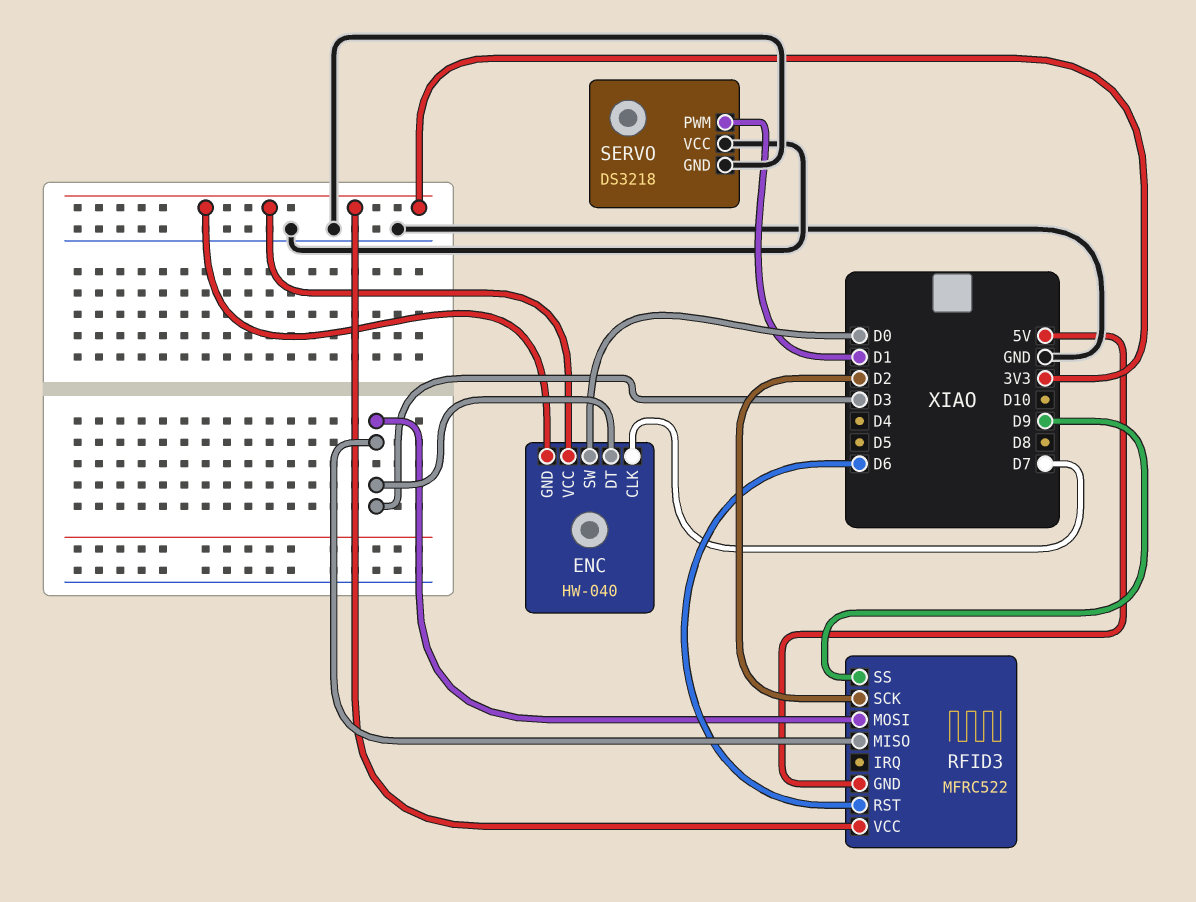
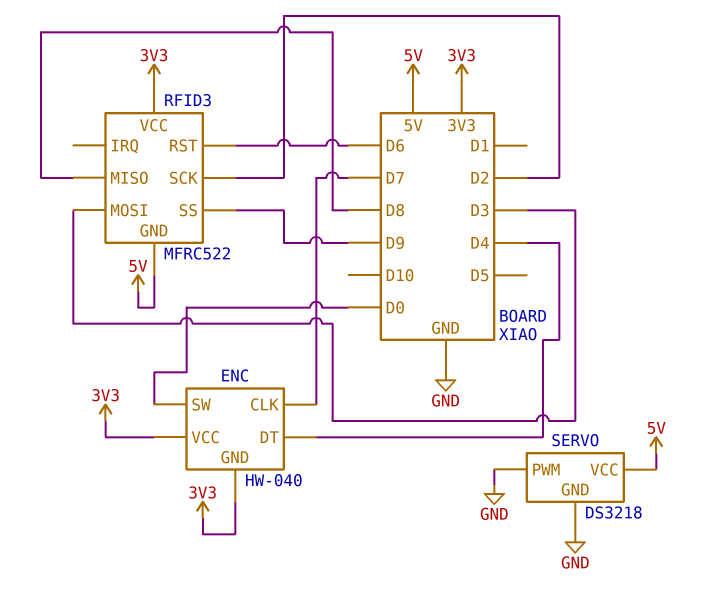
ENC pin DT: D3 -> D4
RFID3 pin MISO: D3 -> D8
SERVO pin PWM: D1 -> GND
SERVO pin VCC: GND -> 5V

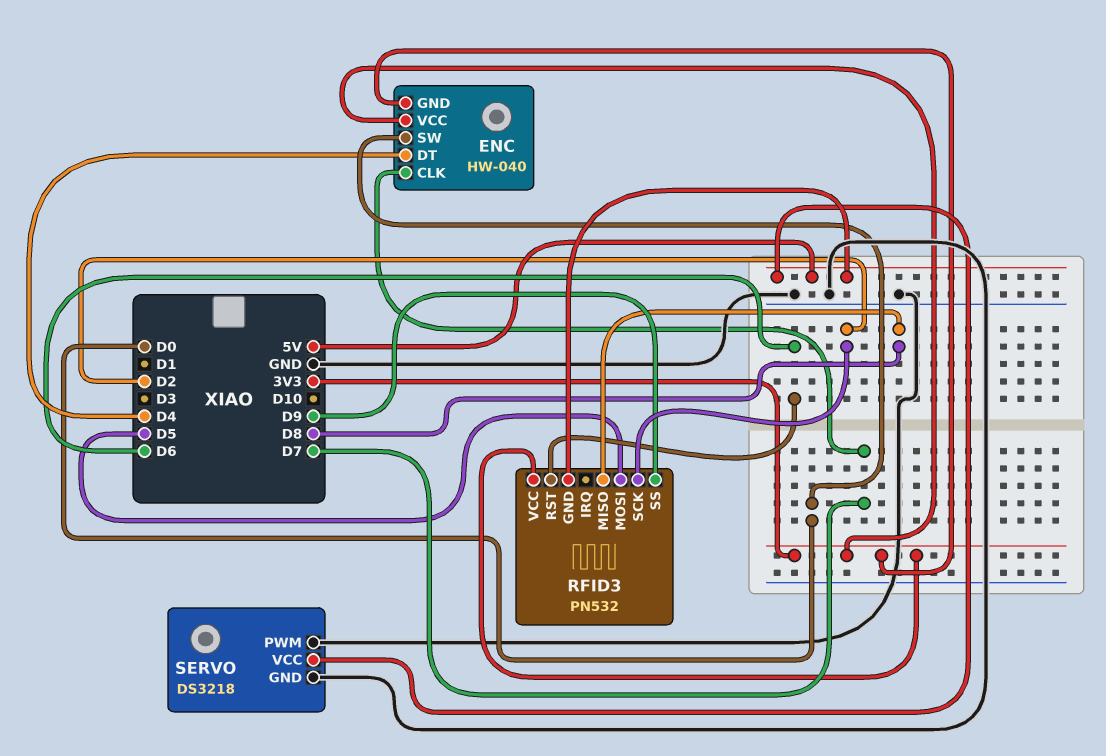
RFID3: MFRC522 -> PN532
RFID3 pin MOSI: D3 -> D5

